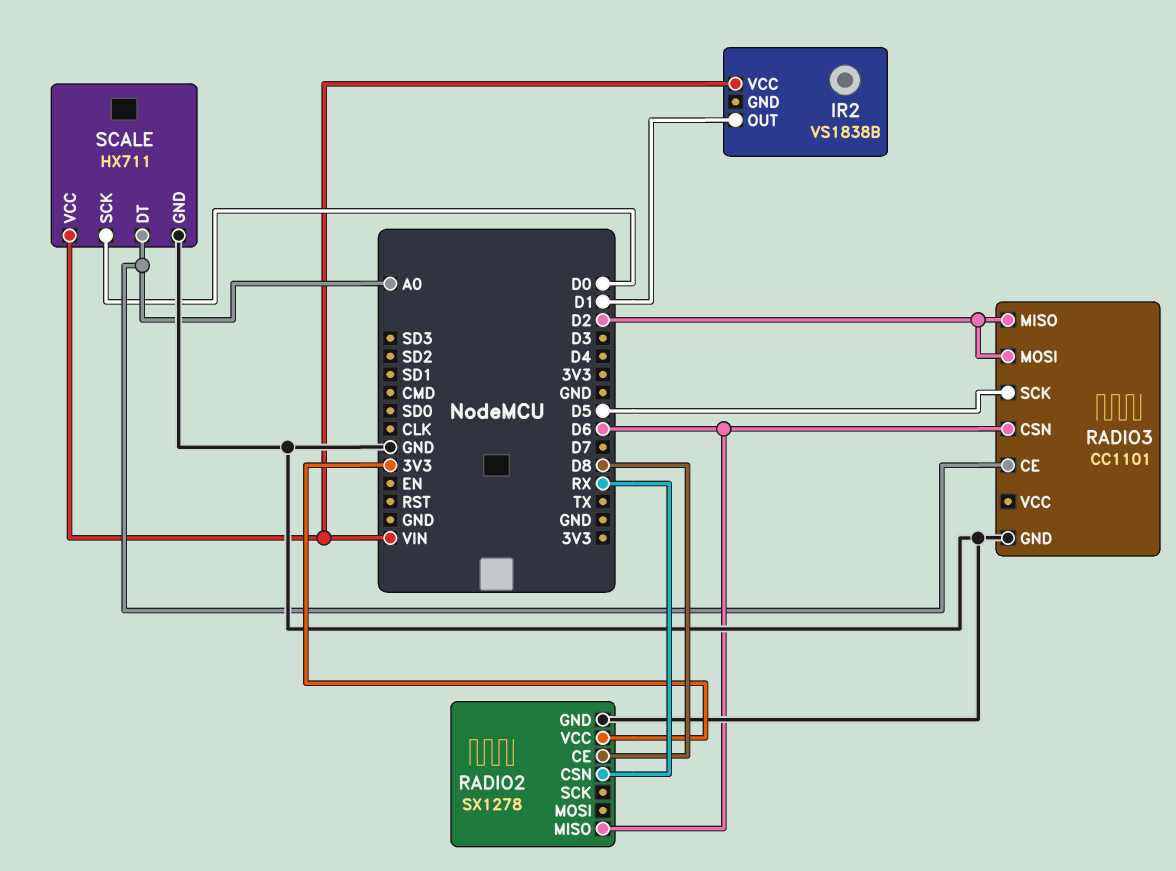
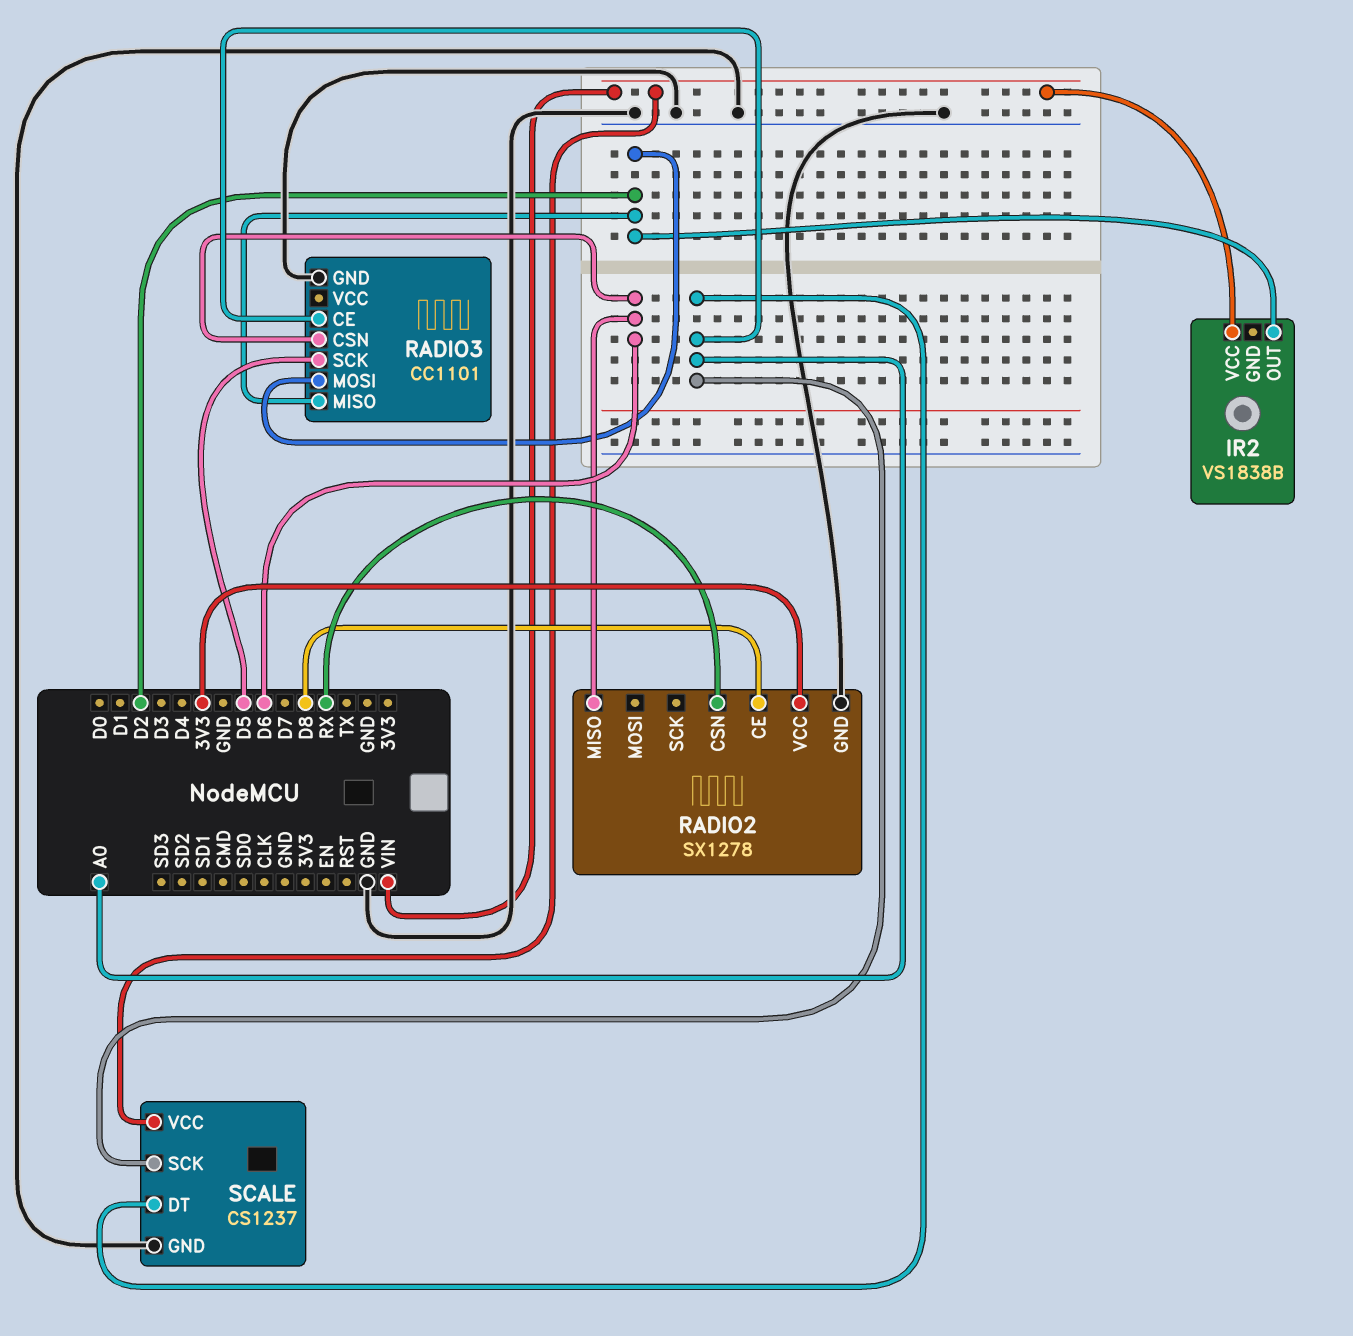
IR2 pin OUT: D1 -> D2
SCALE: HX711 -> CS1237
SCALE pin SCK: D0 -> A0

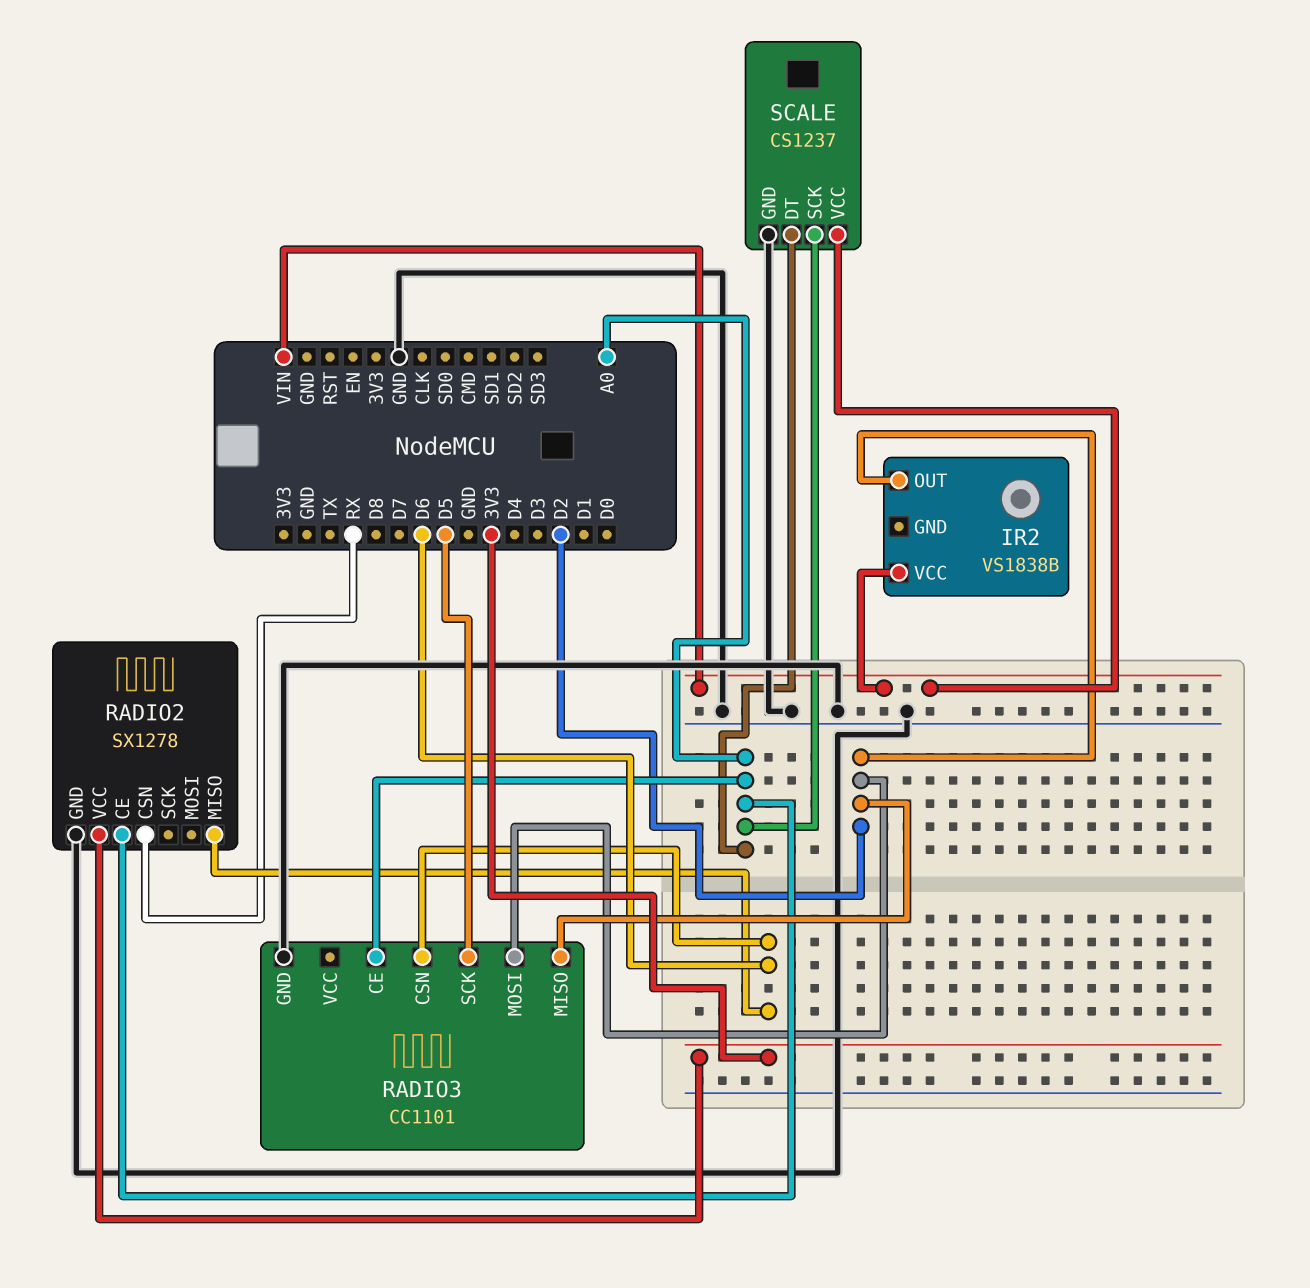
RADIO2 pin CE: D8 -> A0

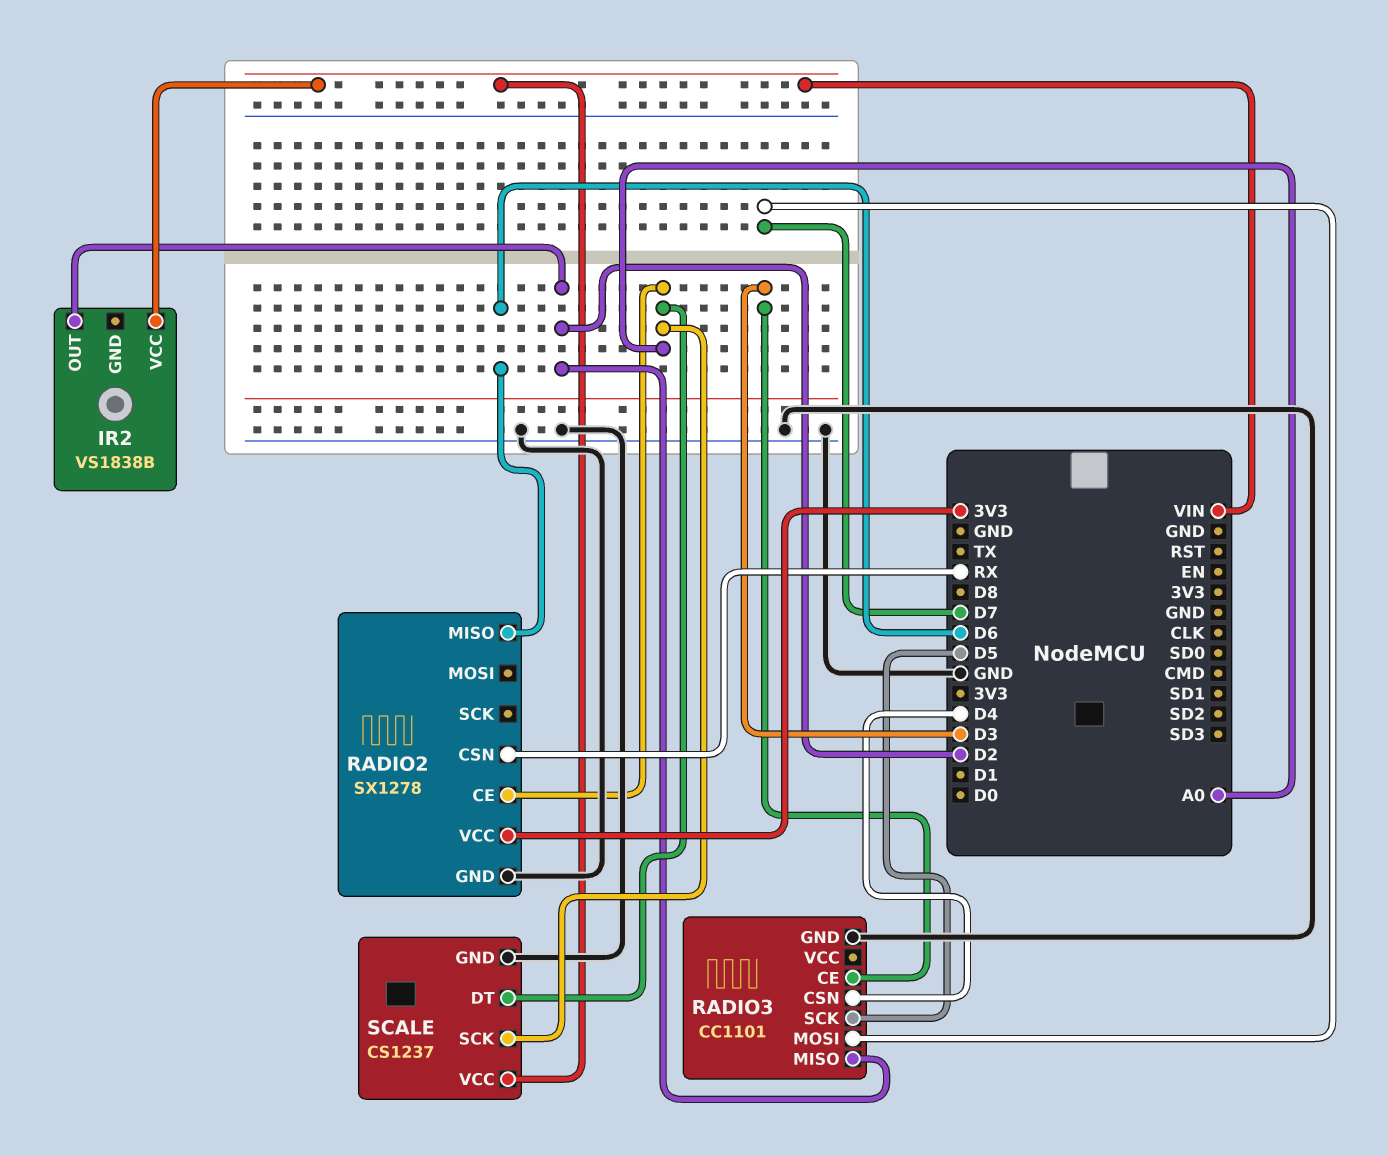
RADIO3 pin CE: A0 -> D3
RADIO3 pin CSN: D6 -> D4
RADIO3 pin MOSI: D2 -> D7

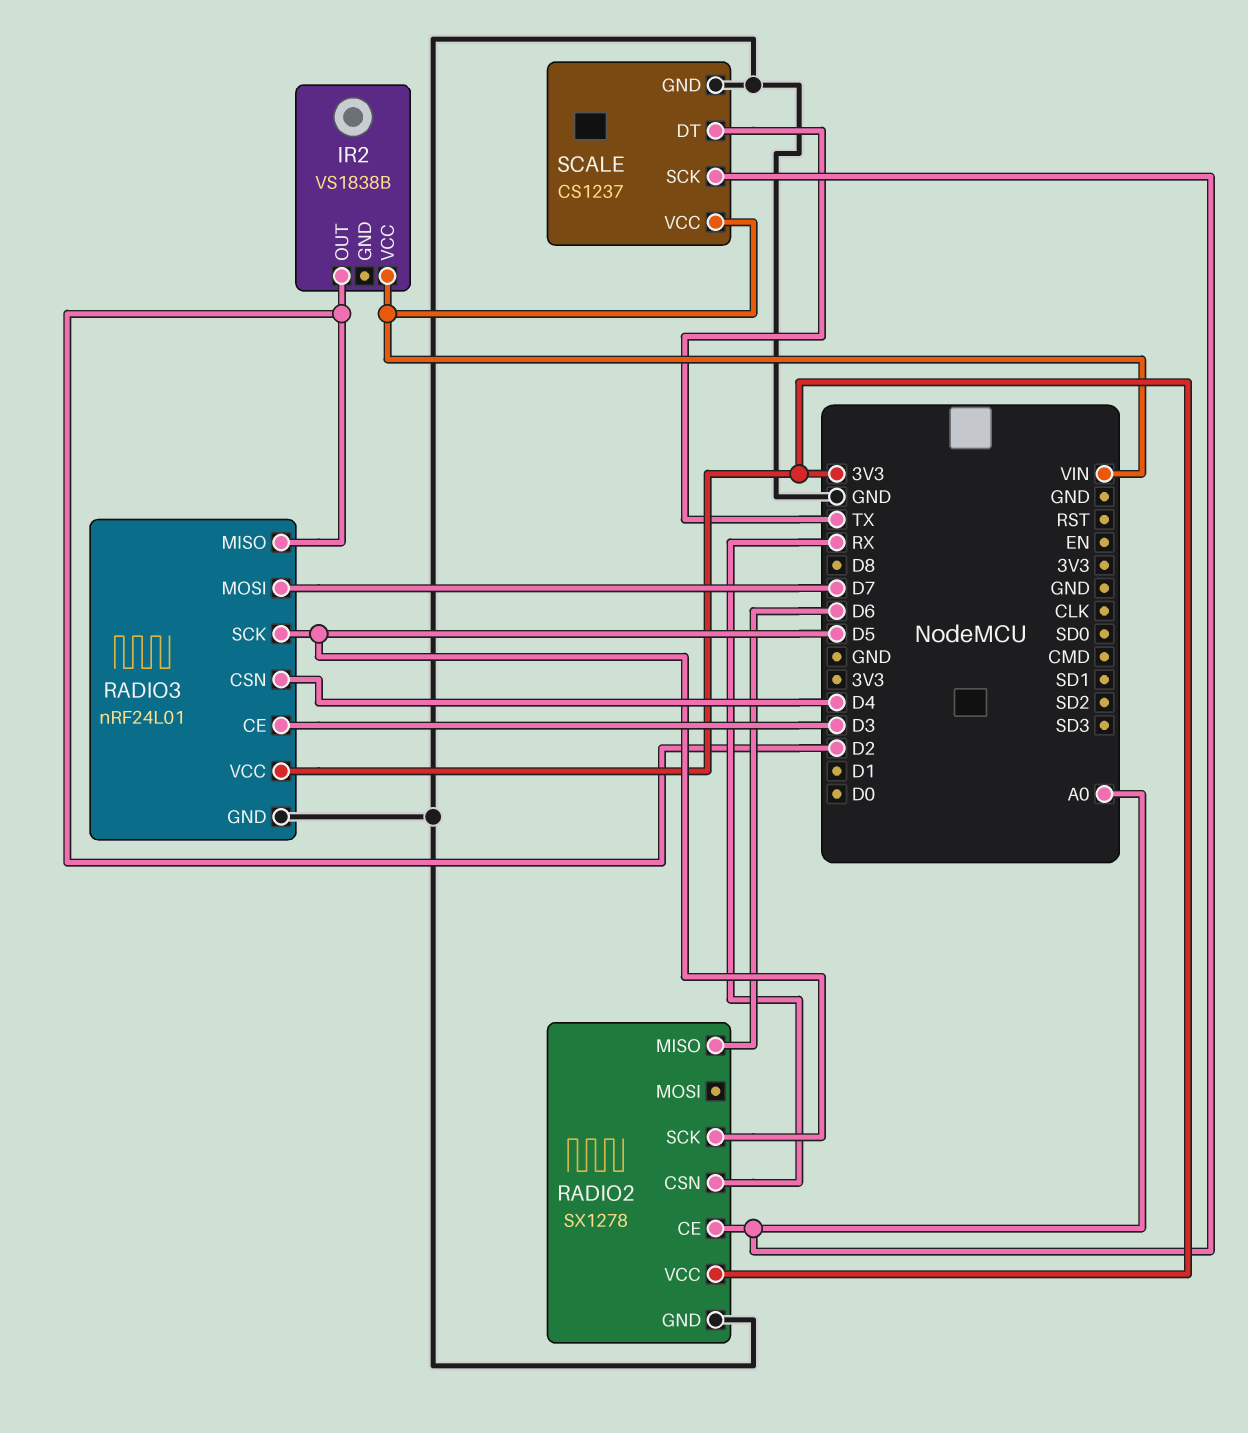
RADIO2 pin SCK: none -> D5
RADIO3: CC1101 -> nRF24L01
RADIO3 pin VCC: none -> 3V3
SCALE pin DT: A0 -> TX

